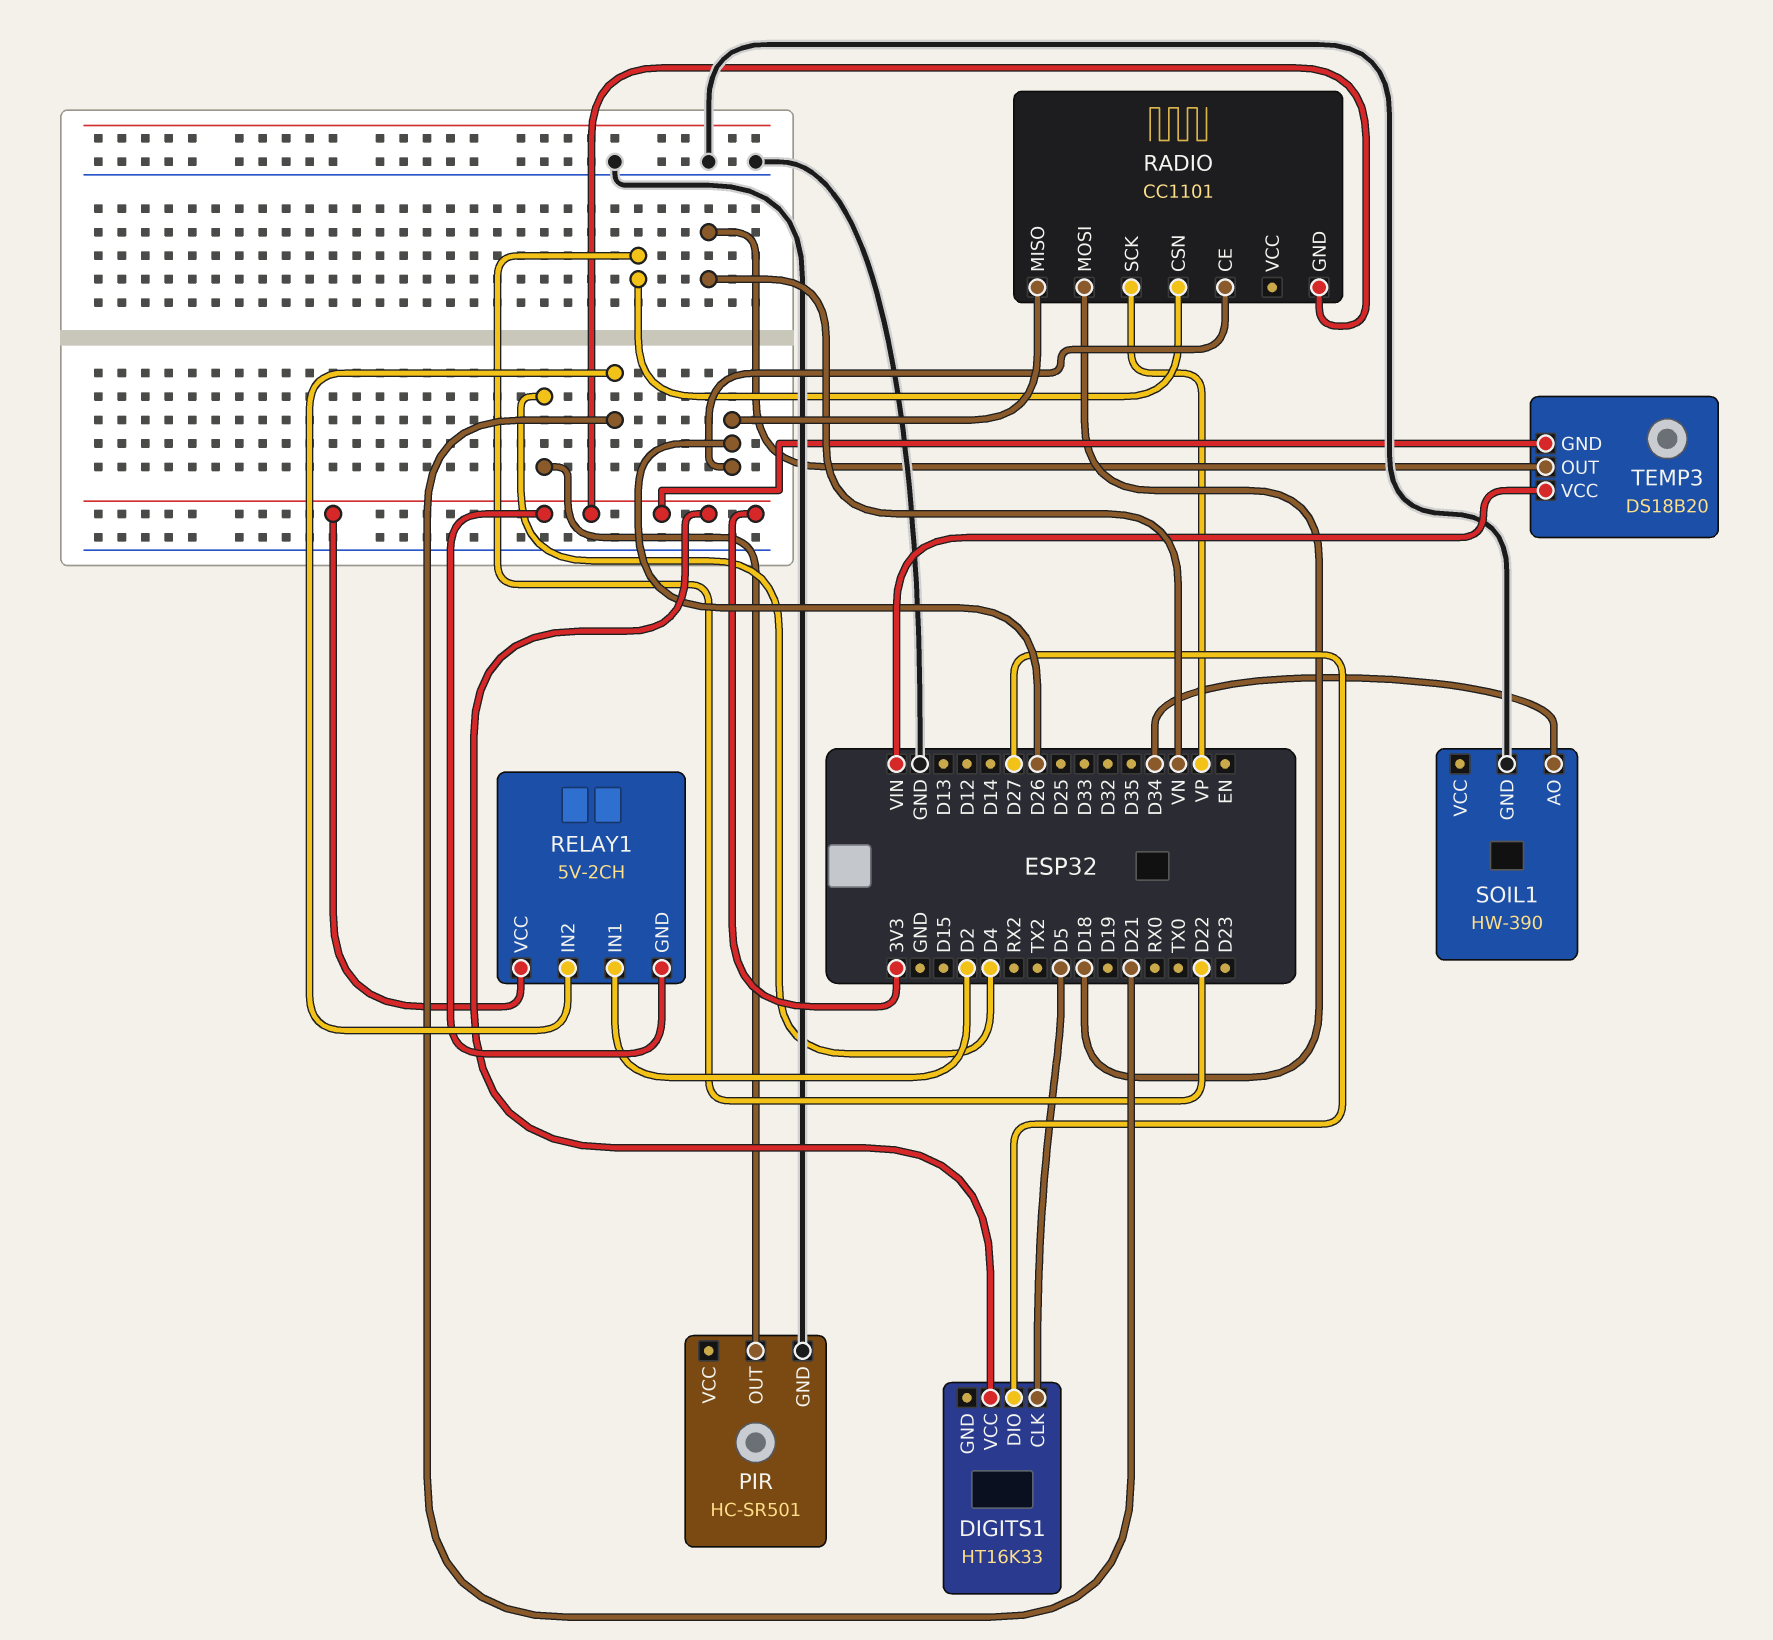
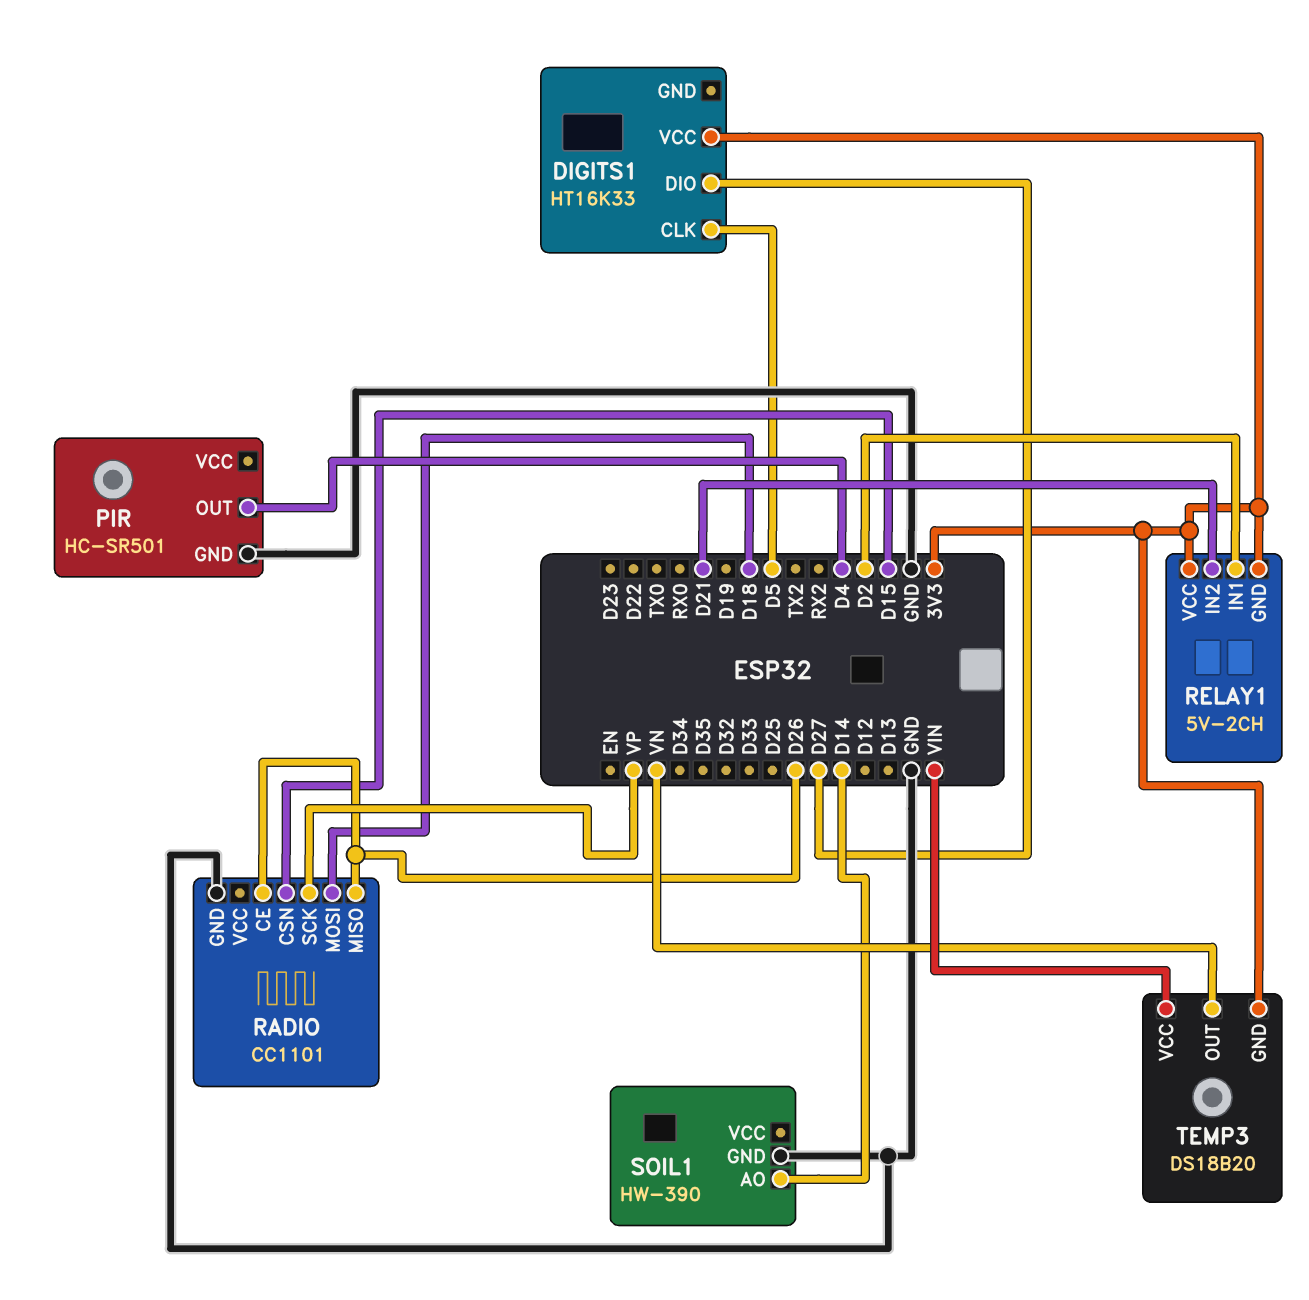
RADIO pin CSN: D22 -> D15
RADIO pin GND: 3V3 -> GND
SOIL1 pin AO: D34 -> D14

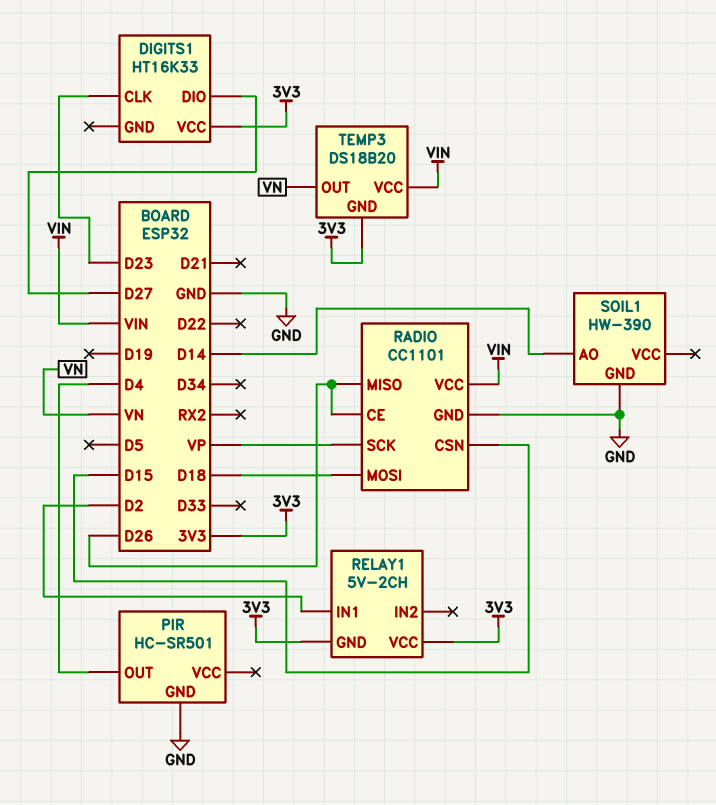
DIGITS1 pin CLK: D5 -> D23
RADIO pin VCC: none -> VIN
RELAY1 pin IN2: D21 -> none

